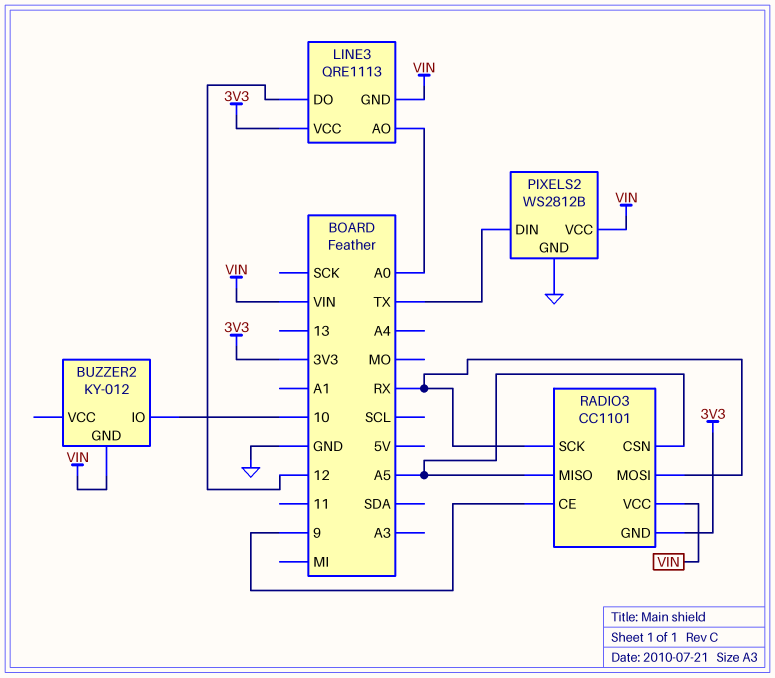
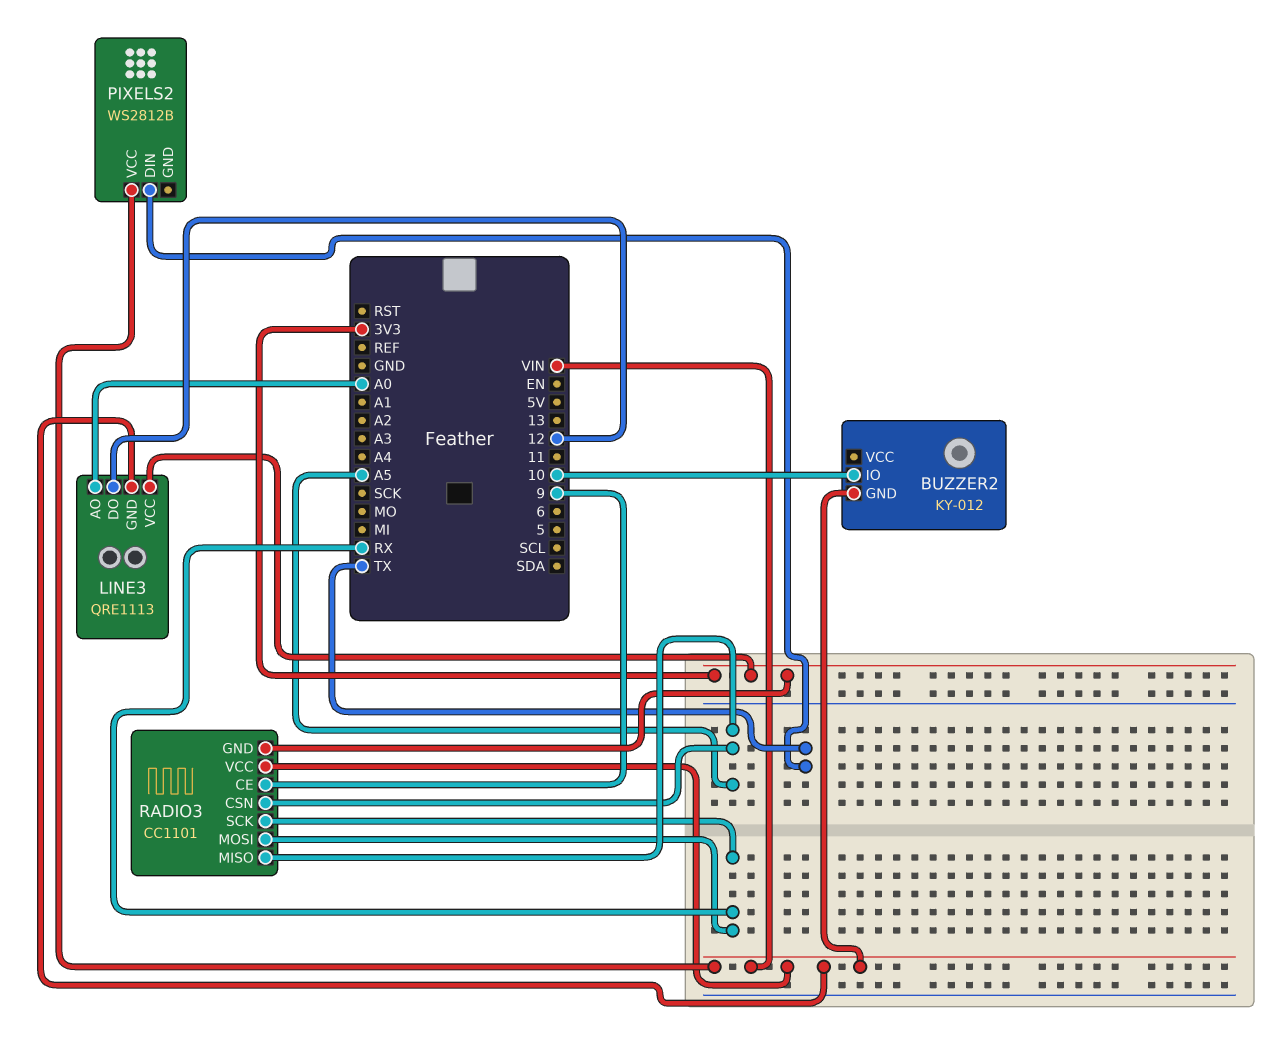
PIXELS2 pin GND: GND -> none

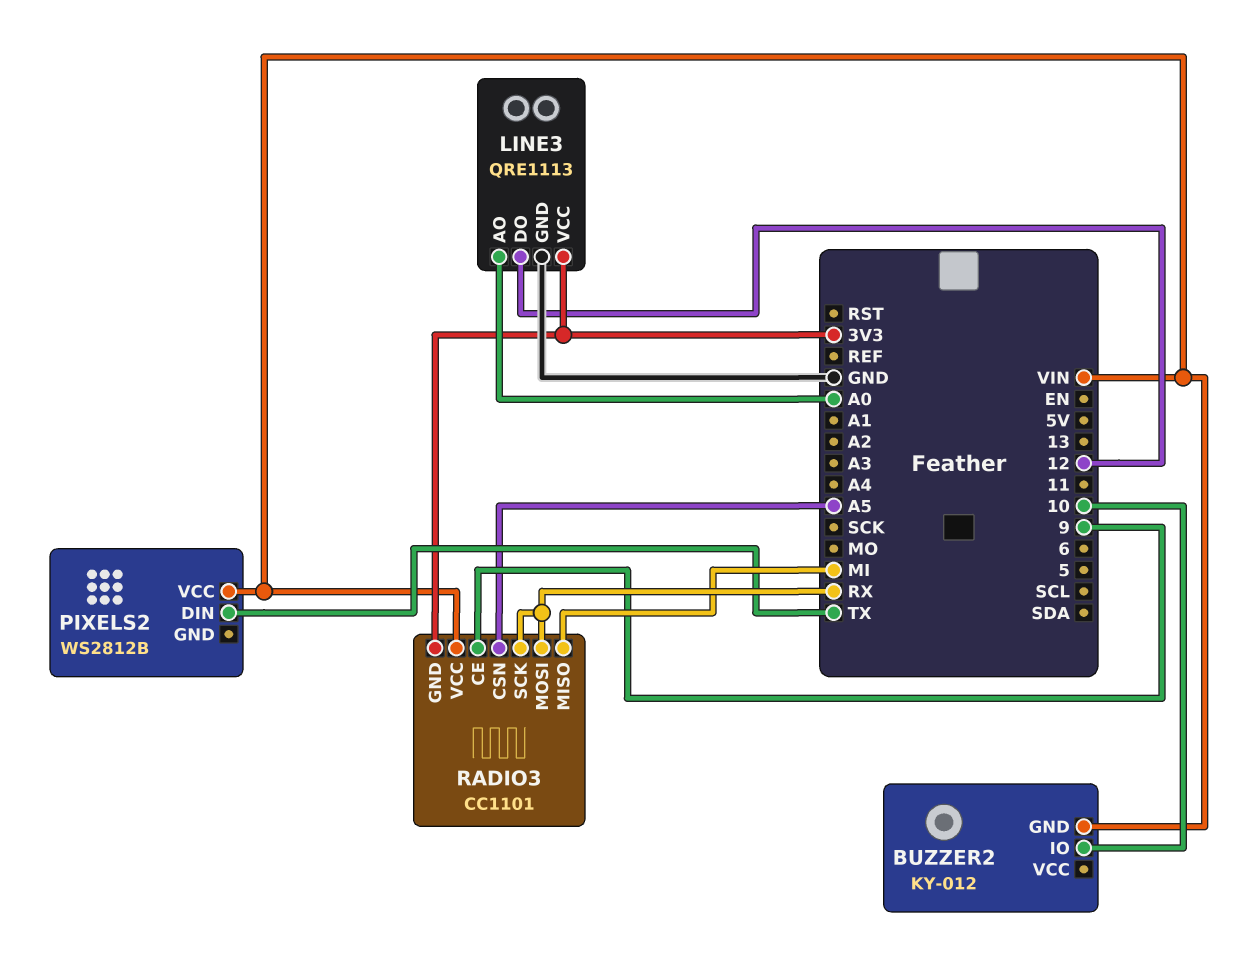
LINE3 pin GND: VIN -> GND
RADIO3 pin MISO: A5 -> MI

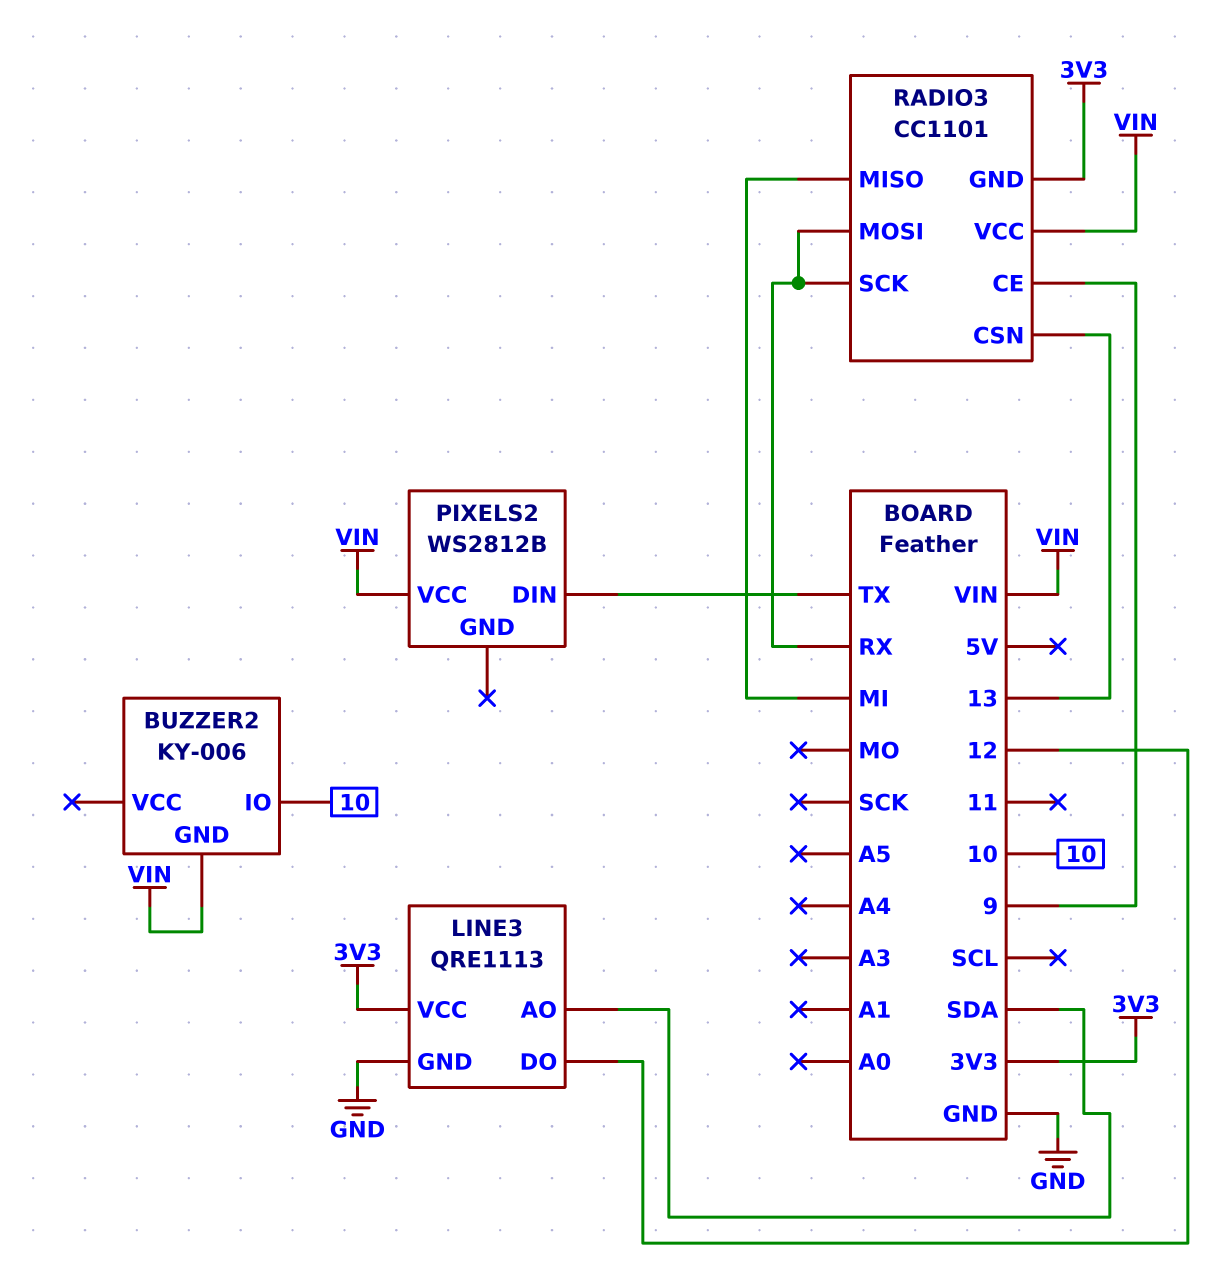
BUZZER2: KY-012 -> KY-006
LINE3 pin AO: A0 -> SDA
RADIO3 pin CSN: A5 -> 13

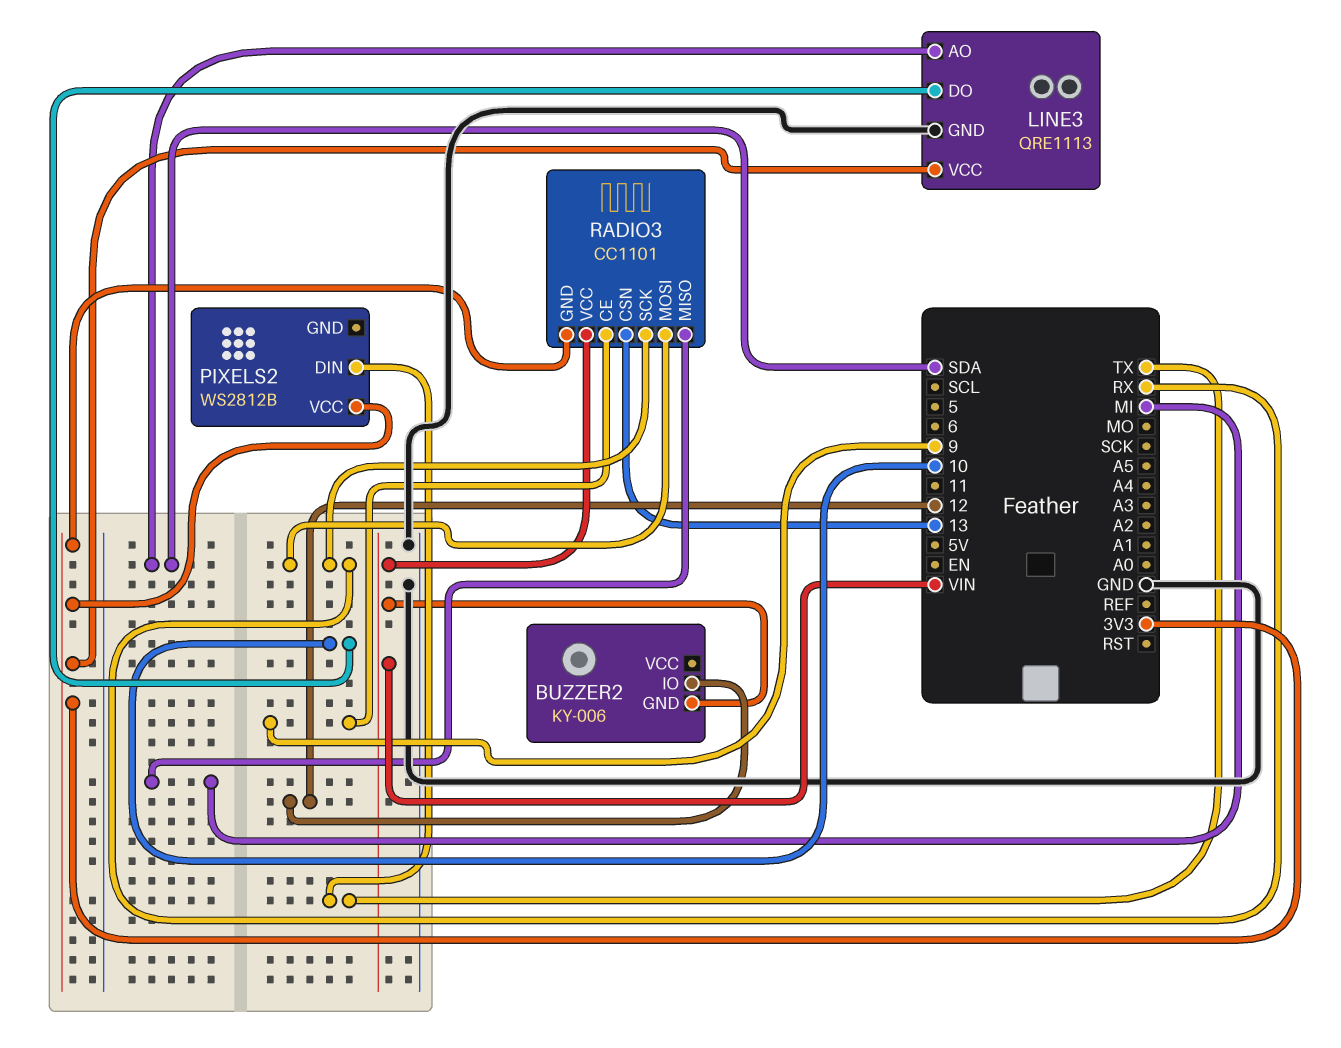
BUZZER2 pin IO: 10 -> 12
LINE3 pin DO: 12 -> 10
PIXELS2 pin VCC: VIN -> 3V3

